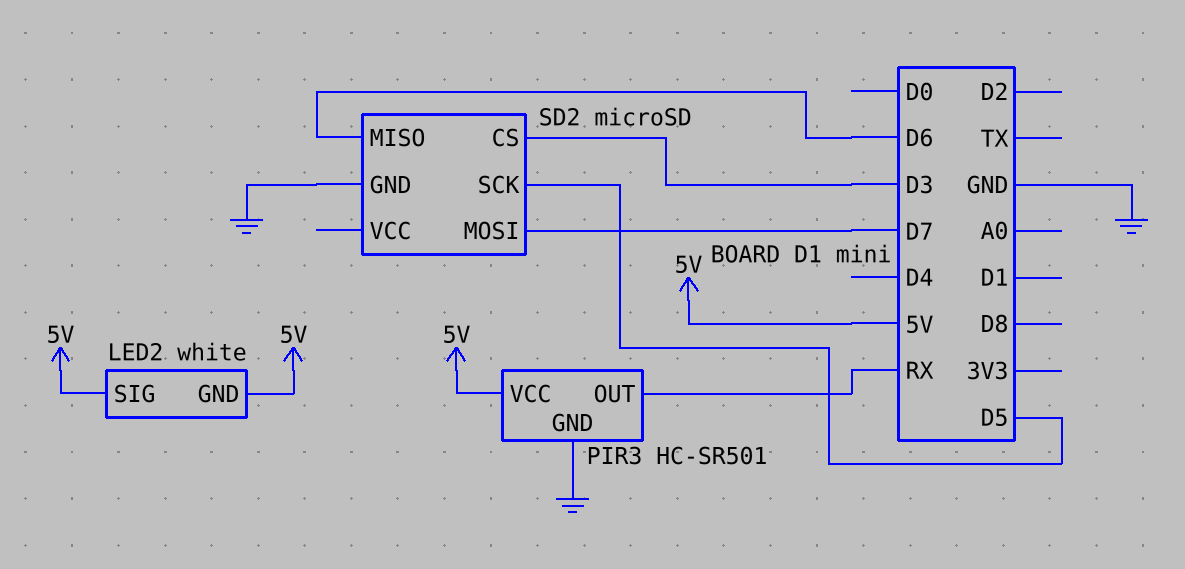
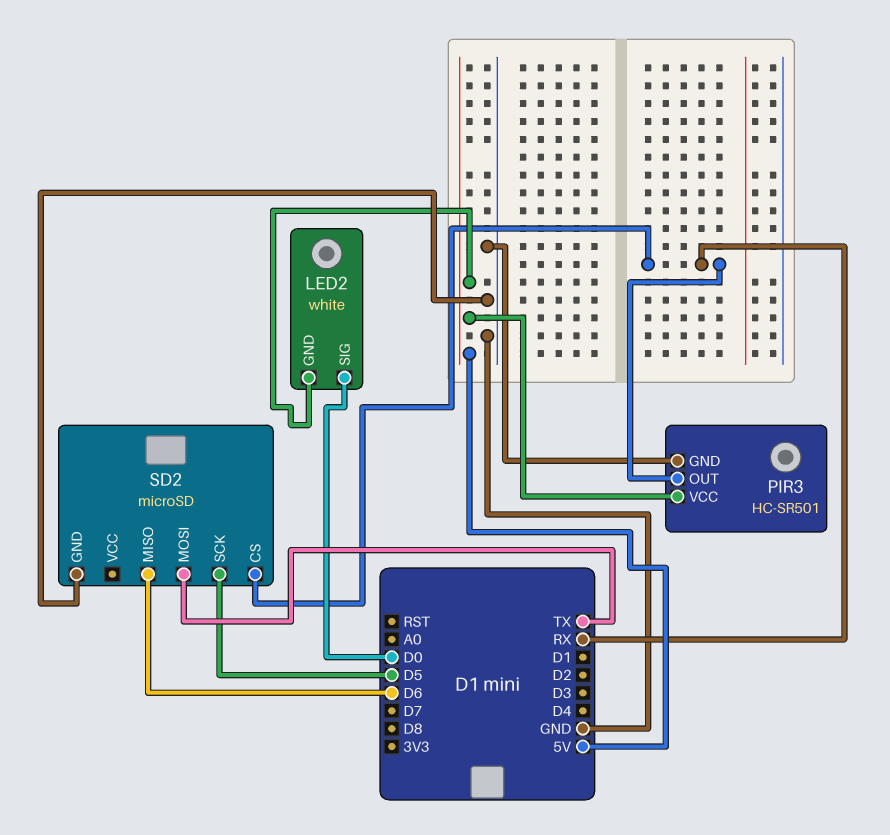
LED2 pin SIG: 5V -> D0
SD2 pin CS: D3 -> RX
SD2 pin MOSI: D7 -> TX

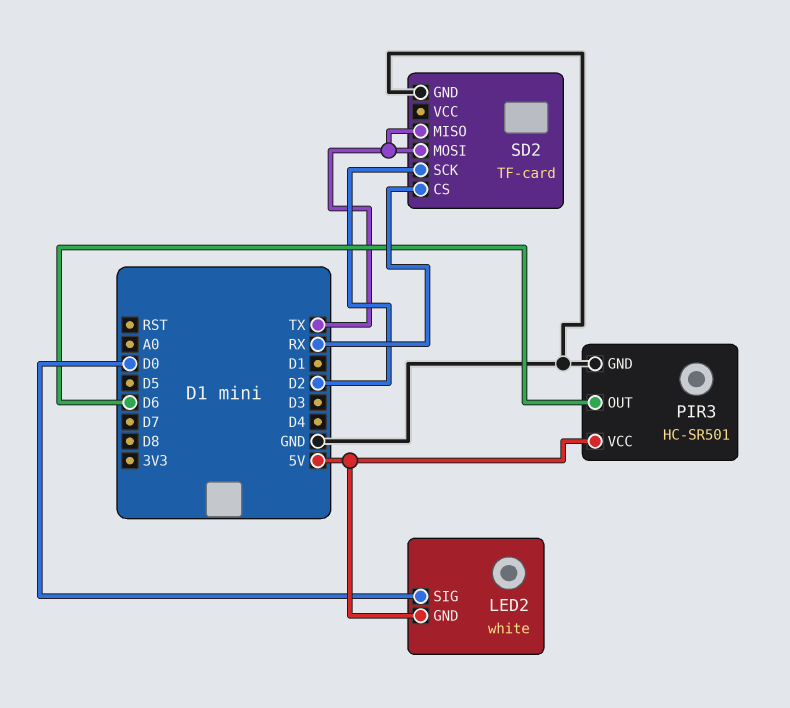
PIR3 pin OUT: RX -> D6
SD2: microSD -> TF-card
SD2 pin MISO: D6 -> TX
SD2 pin SCK: D5 -> D2

